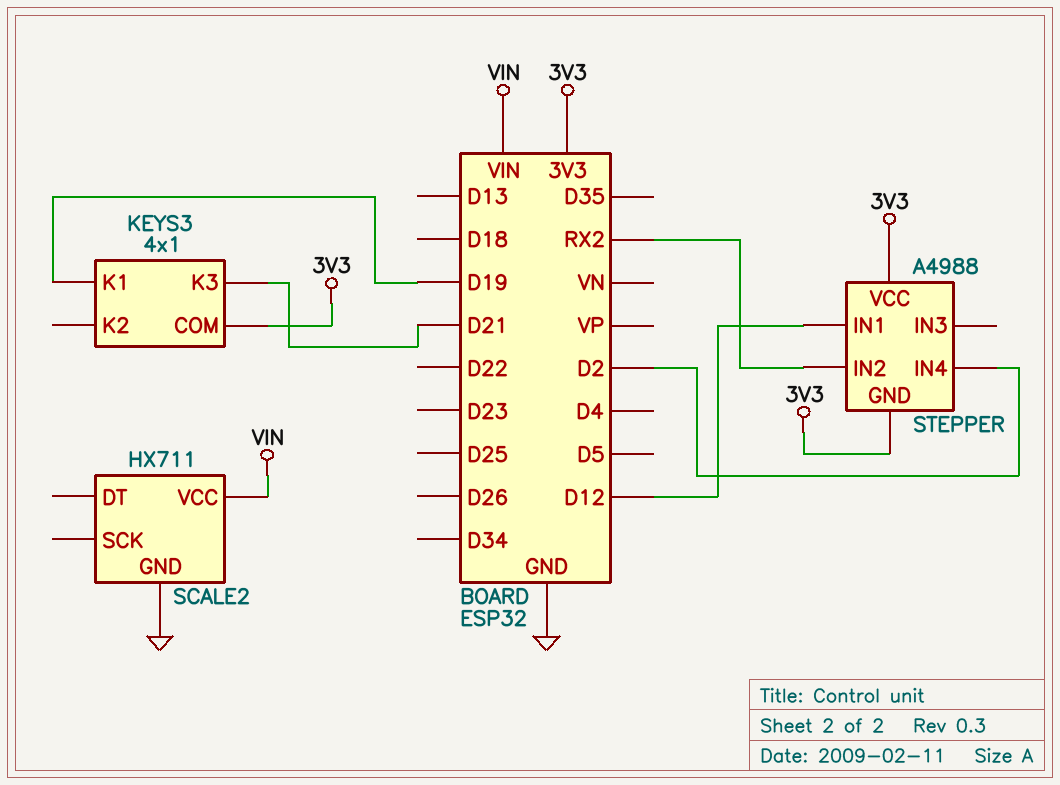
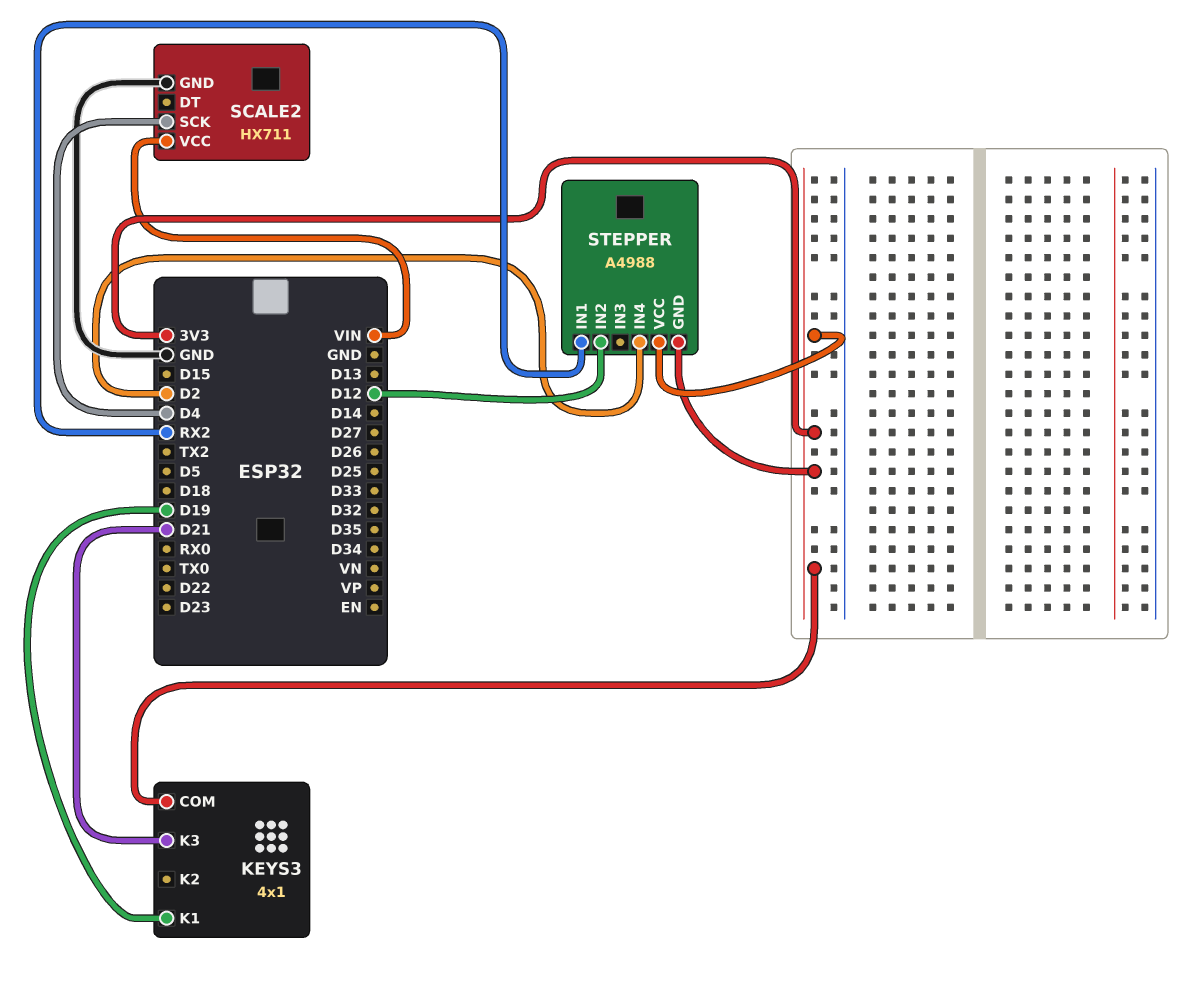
SCALE2 pin SCK: none -> D4
STEPPER pin IN1: D12 -> RX2
STEPPER pin IN2: RX2 -> D12

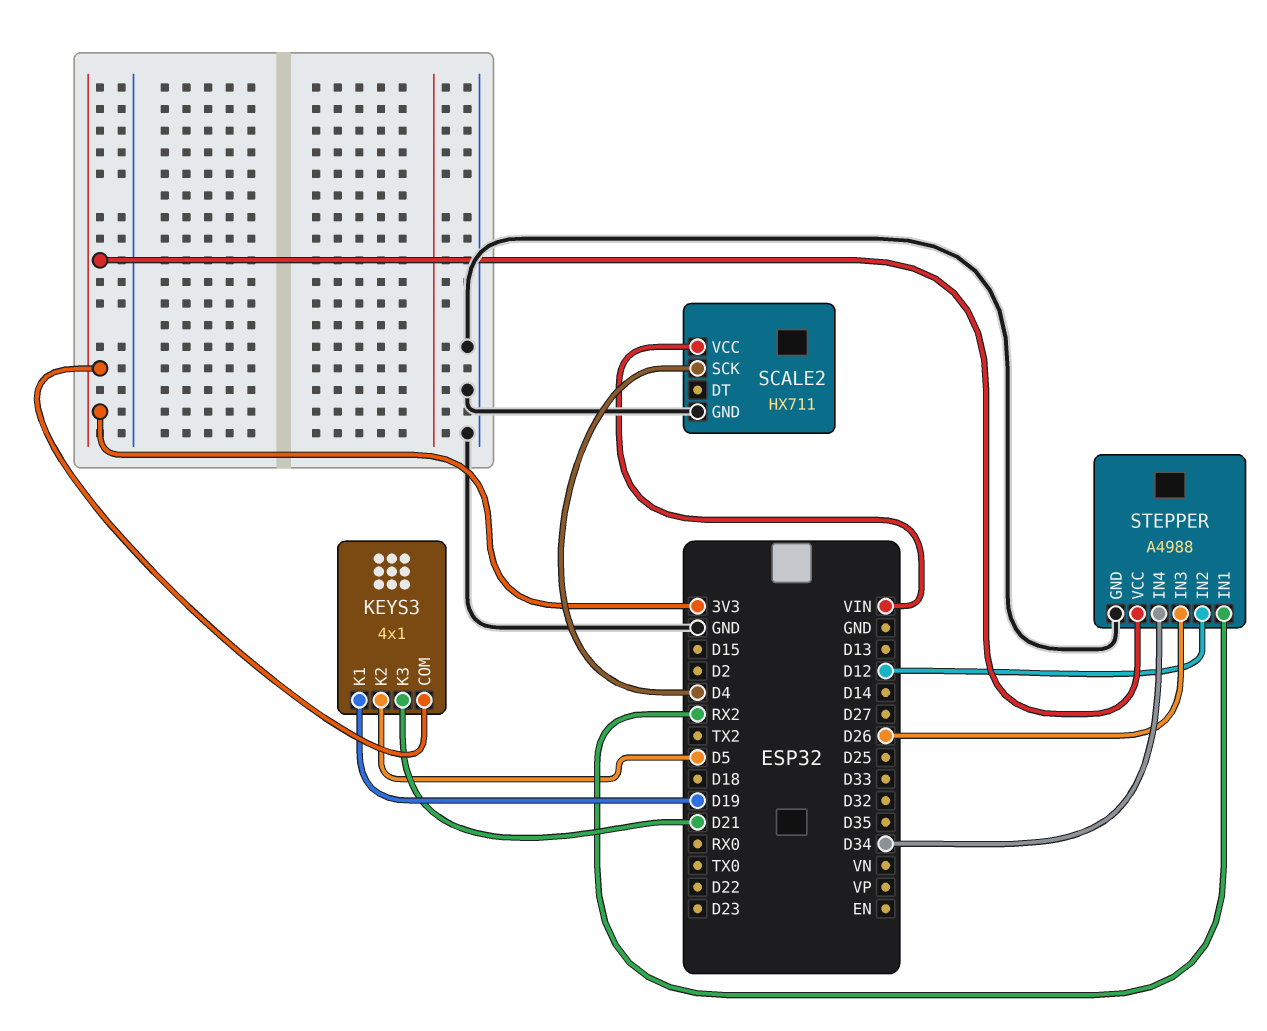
KEYS3 pin K2: none -> D5
STEPPER pin GND: 3V3 -> GND
STEPPER pin IN3: none -> D26
STEPPER pin IN4: D2 -> D34

